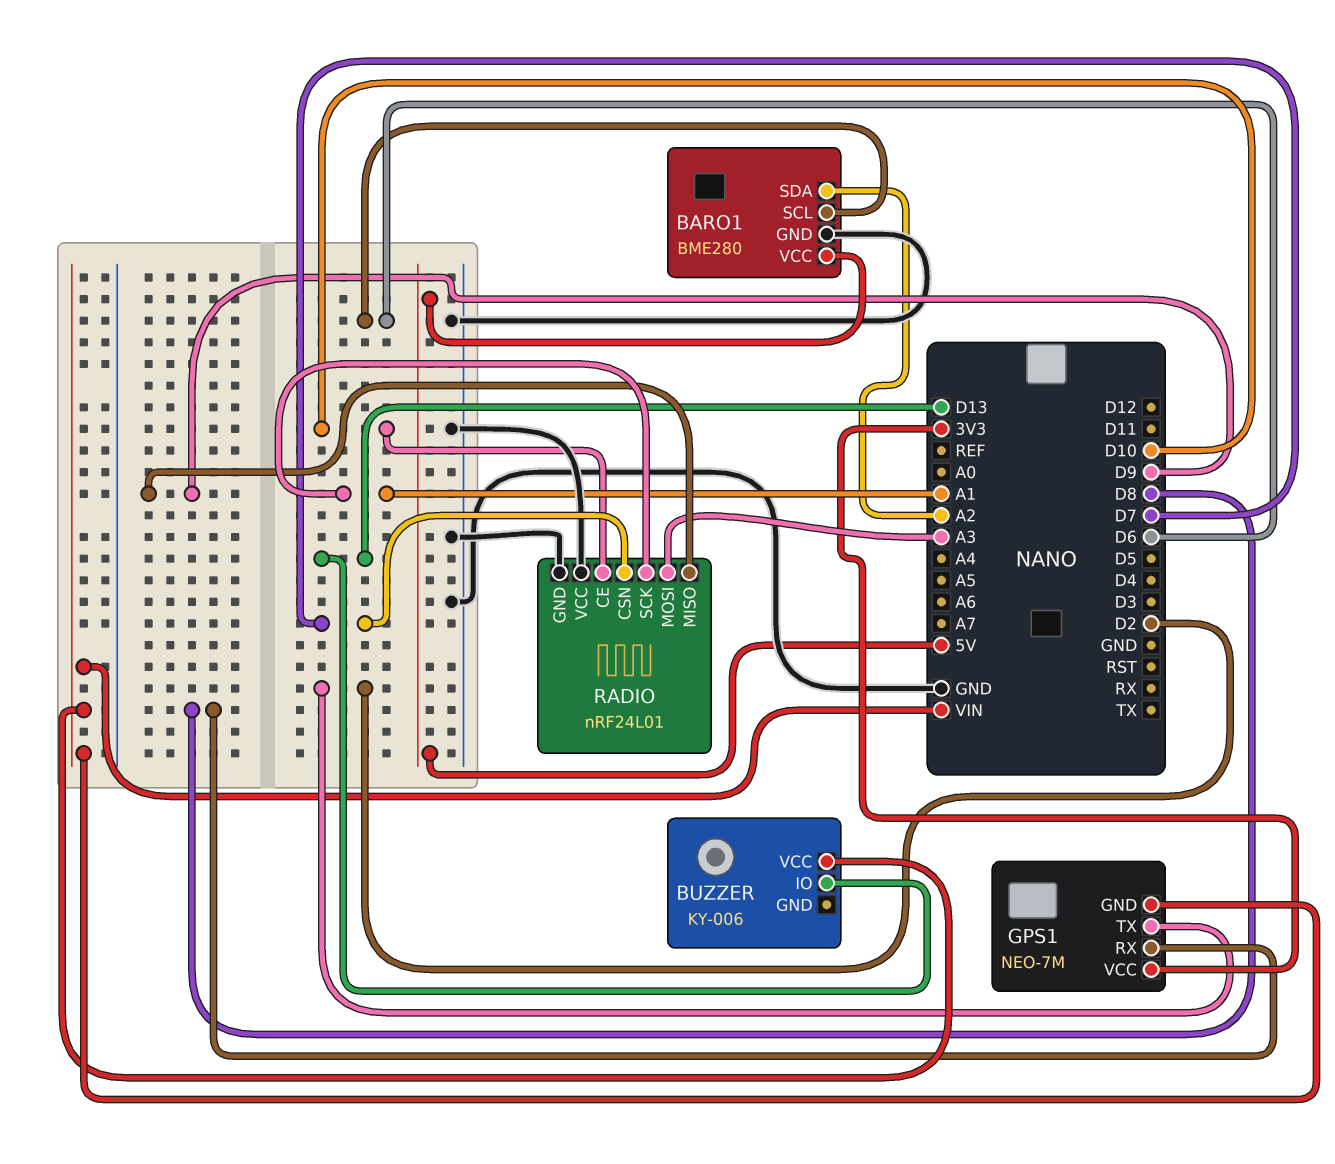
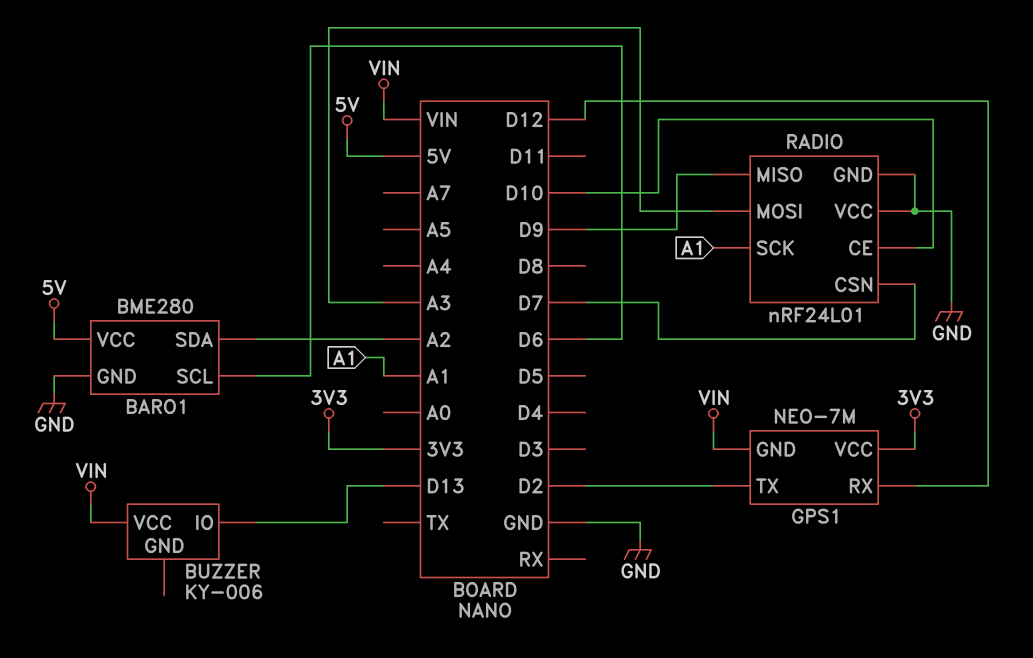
GPS1 pin RX: D8 -> D12

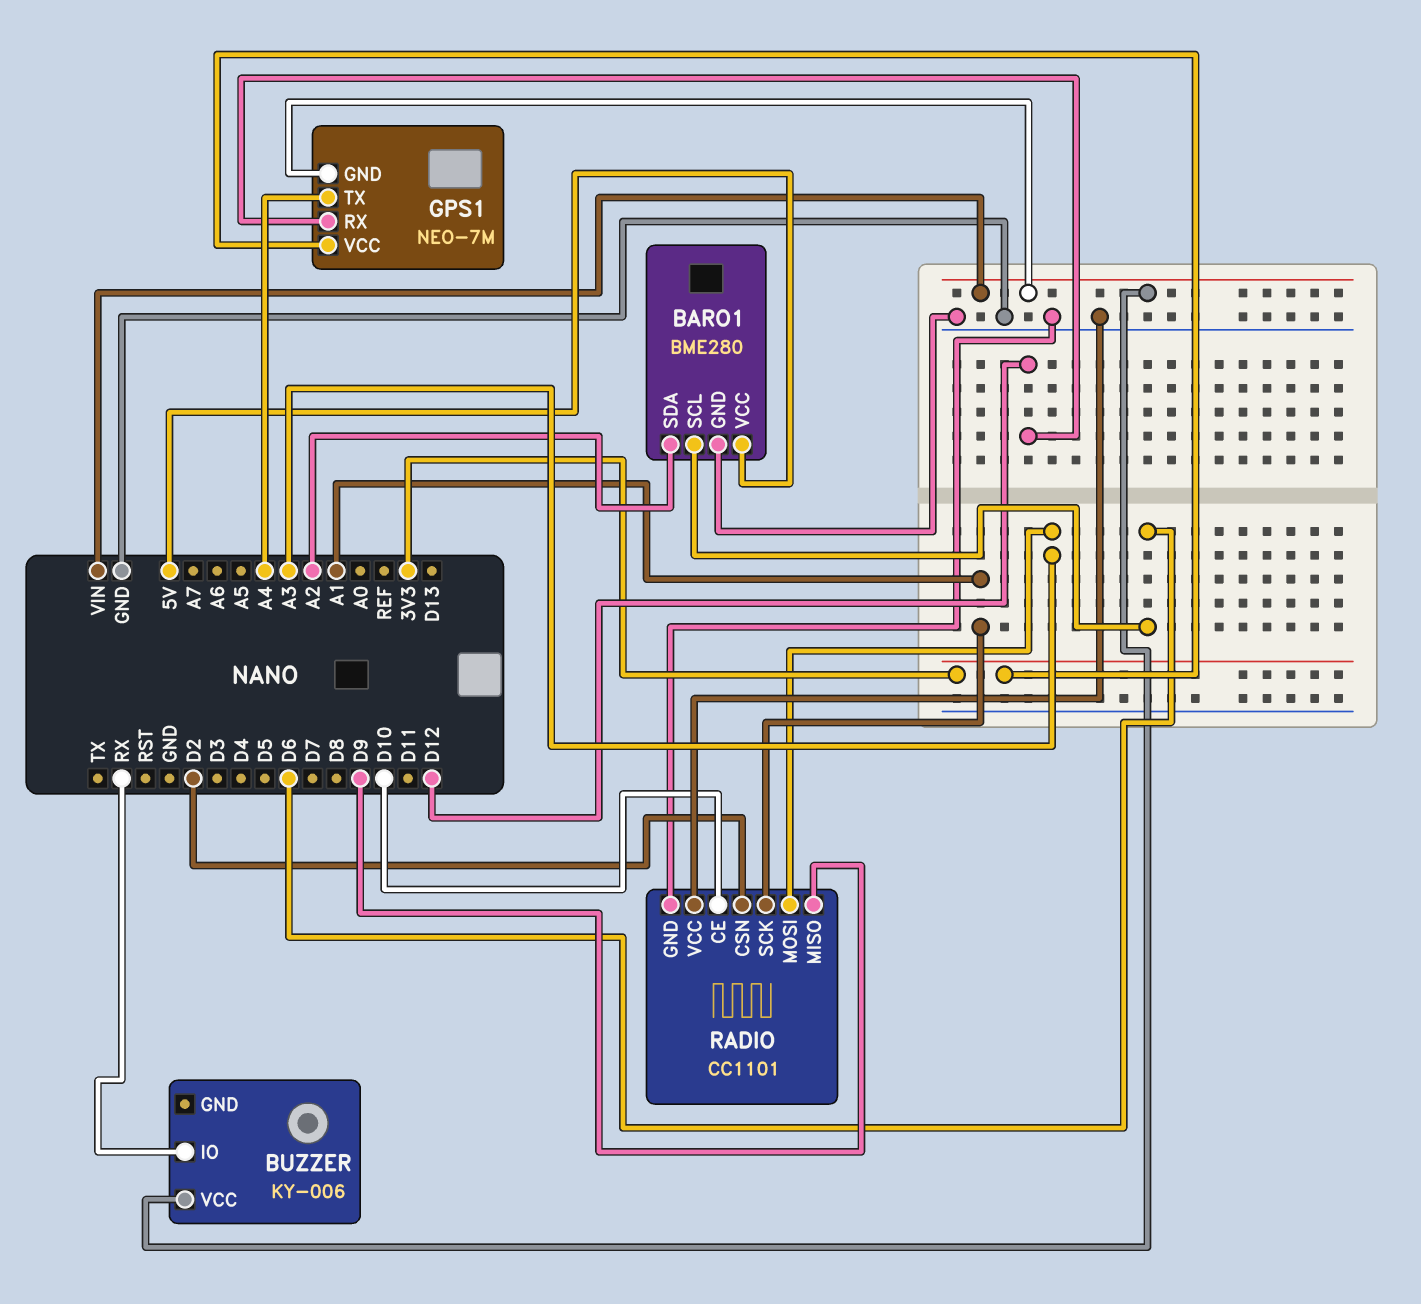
BUZZER pin IO: D13 -> RX
GPS1 pin TX: D2 -> A4
RADIO: nRF24L01 -> CC1101
RADIO pin CSN: D7 -> D2

